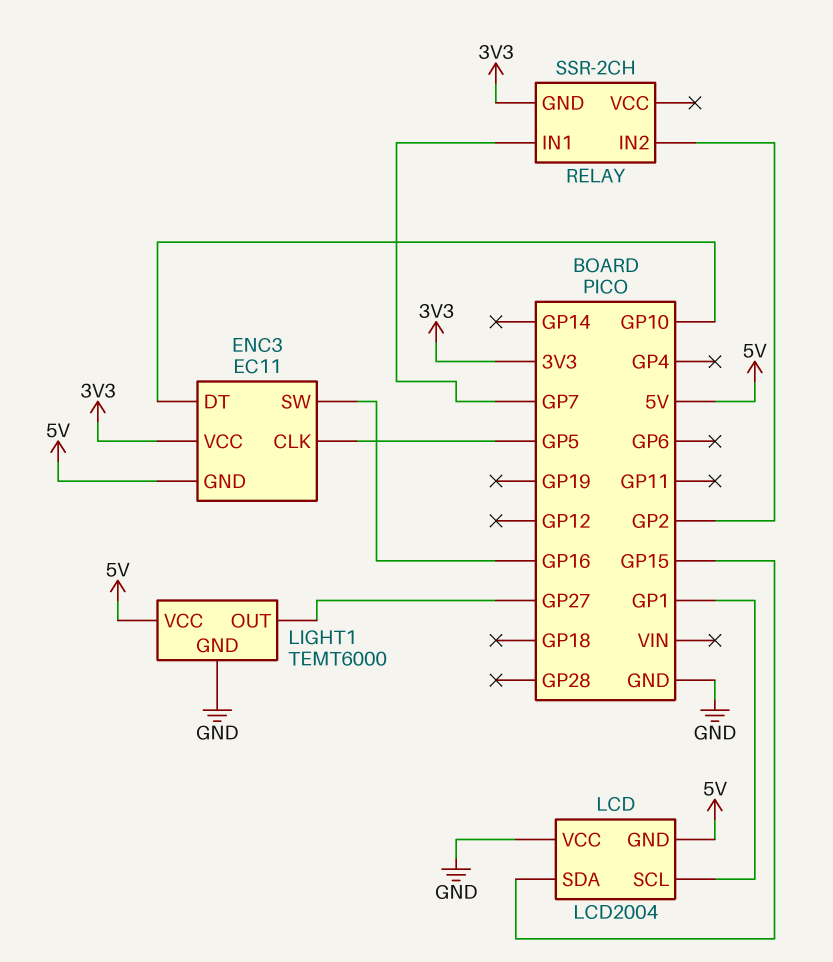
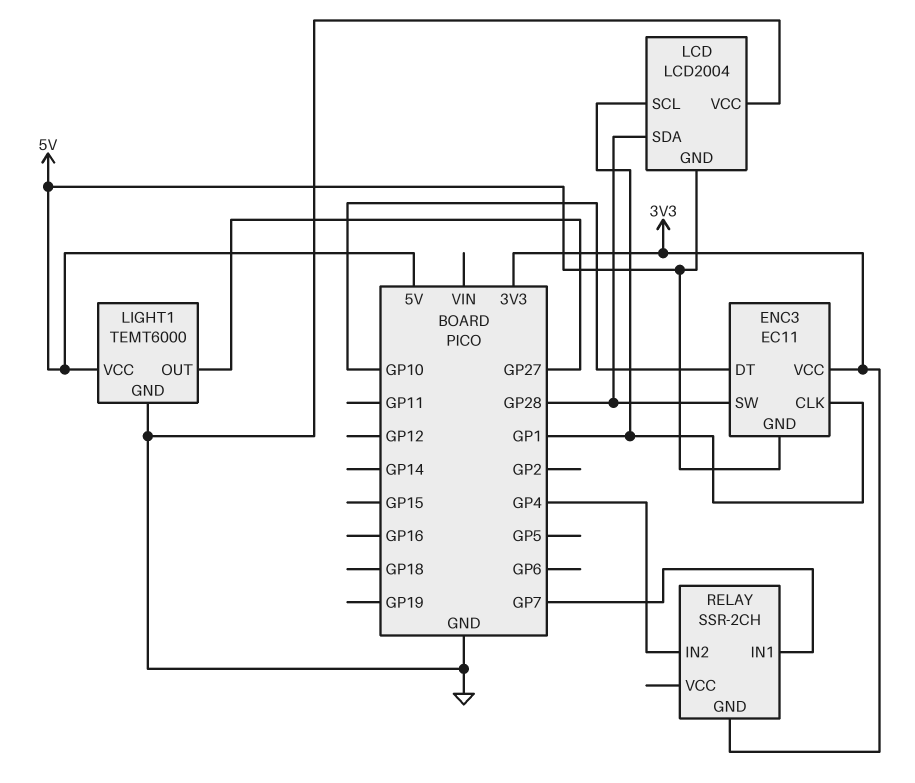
ENC3 pin CLK: GP5 -> GP1
ENC3 pin SW: GP16 -> GP28
LCD pin SDA: GP15 -> GP28
RELAY pin IN2: GP2 -> GP4

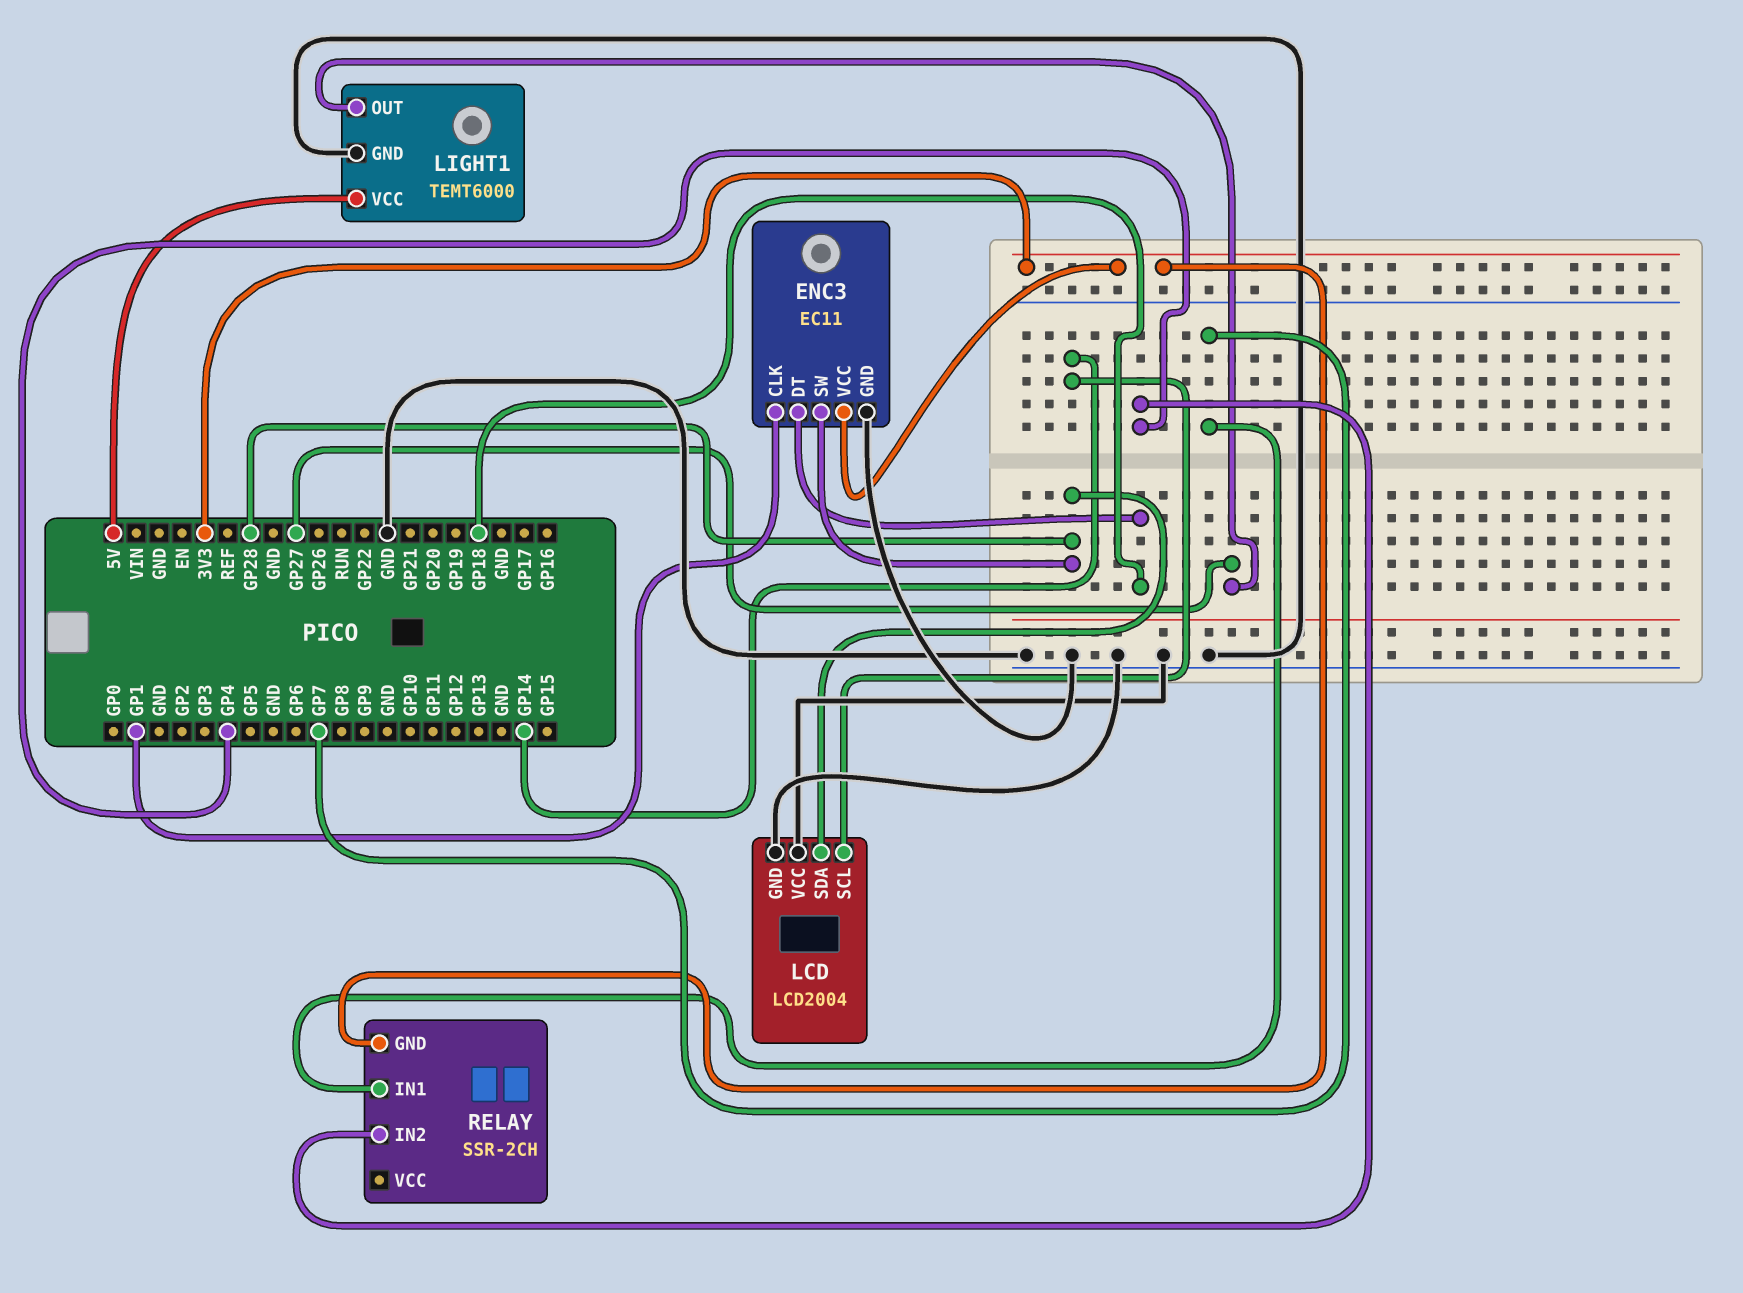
ENC3 pin DT: GP10 -> GP18
ENC3 pin GND: 5V -> GND
LCD pin GND: 5V -> GND
LCD pin SCL: GP1 -> GP14

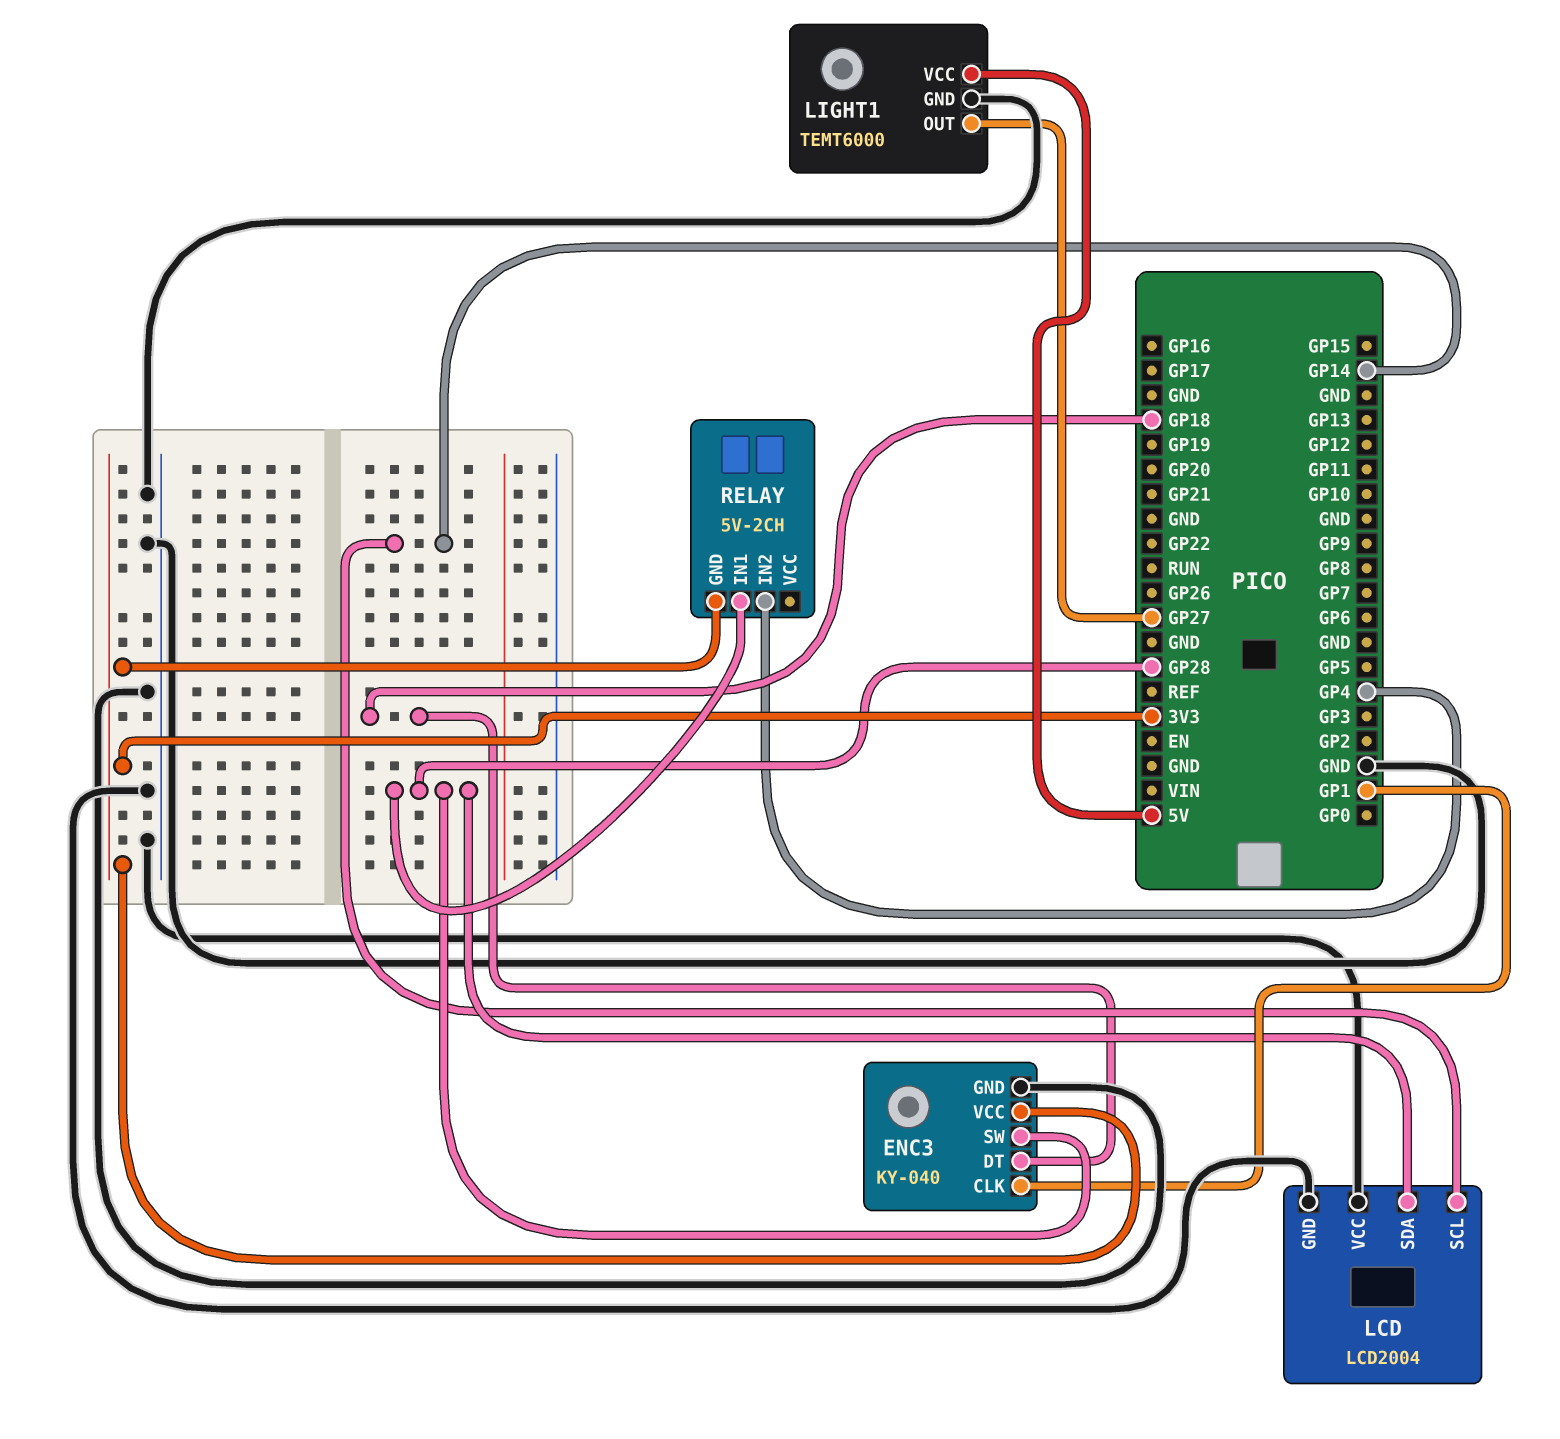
ENC3: EC11 -> KY-040
RELAY: SSR-2CH -> 5V-2CH
RELAY pin IN1: GP7 -> GP28

